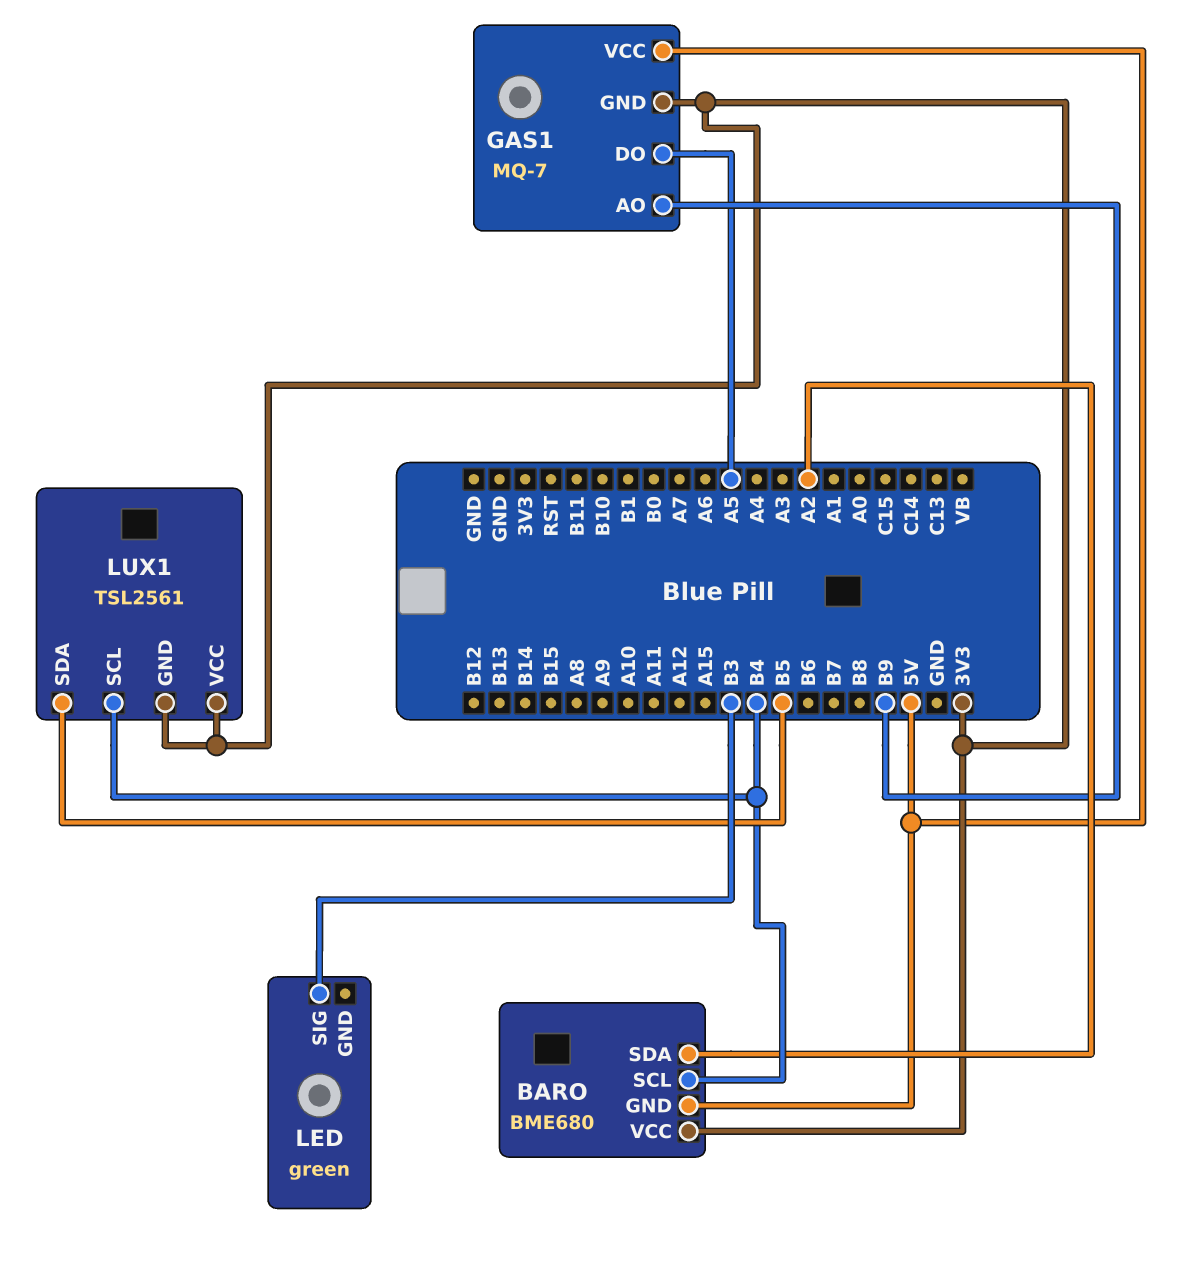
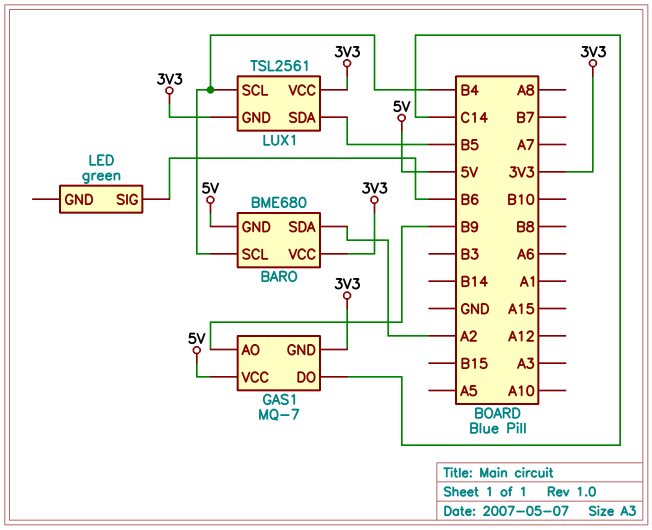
GAS1 pin DO: A5 -> C14
LED pin SIG: B3 -> B6

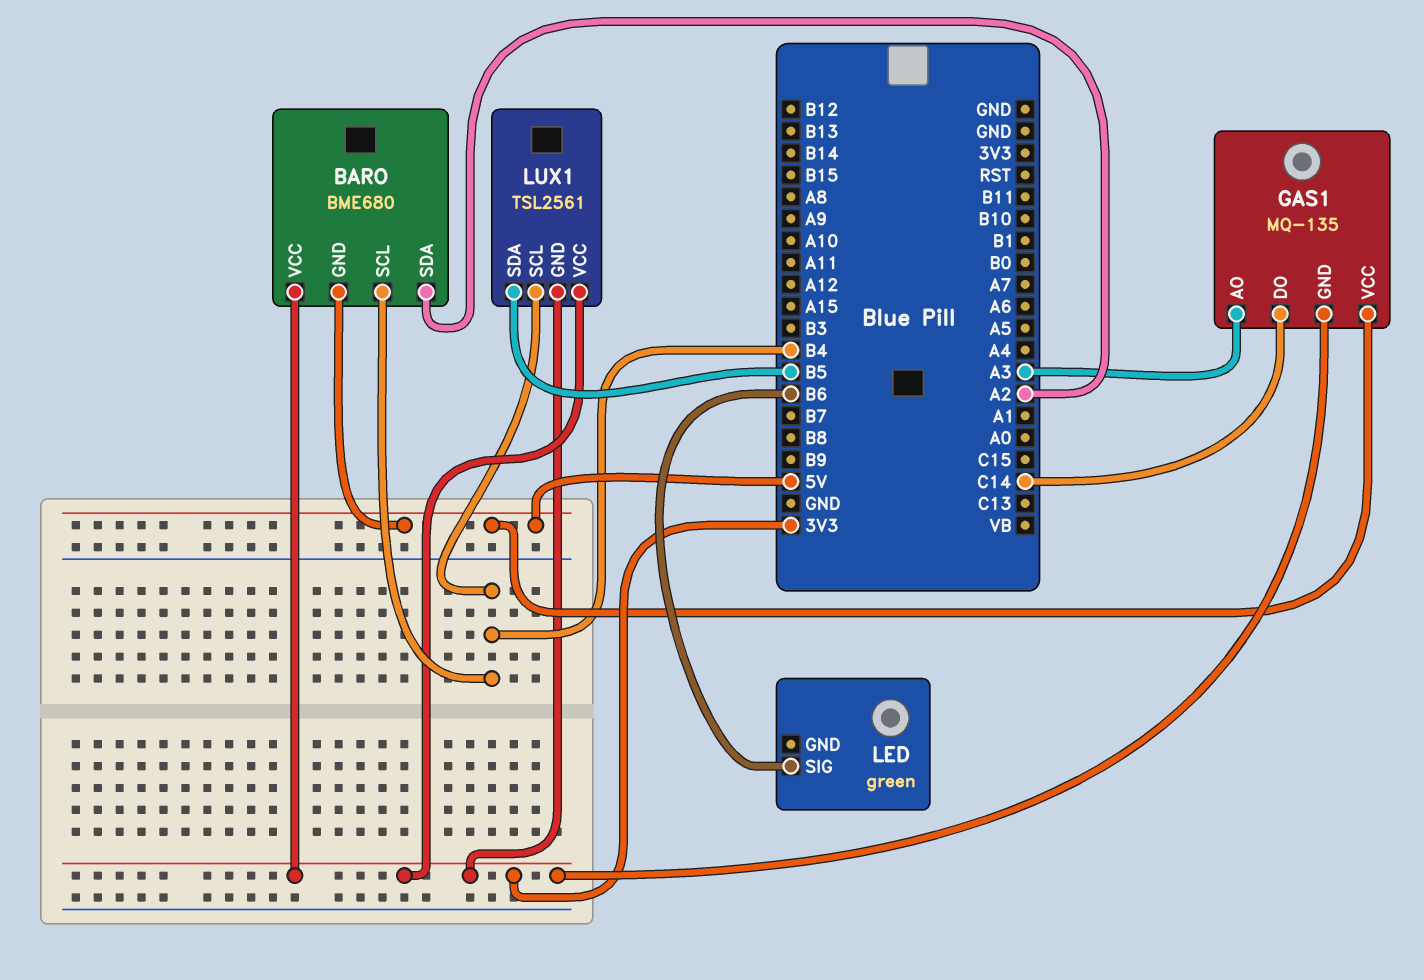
GAS1: MQ-7 -> MQ-135
GAS1 pin AO: B9 -> A3

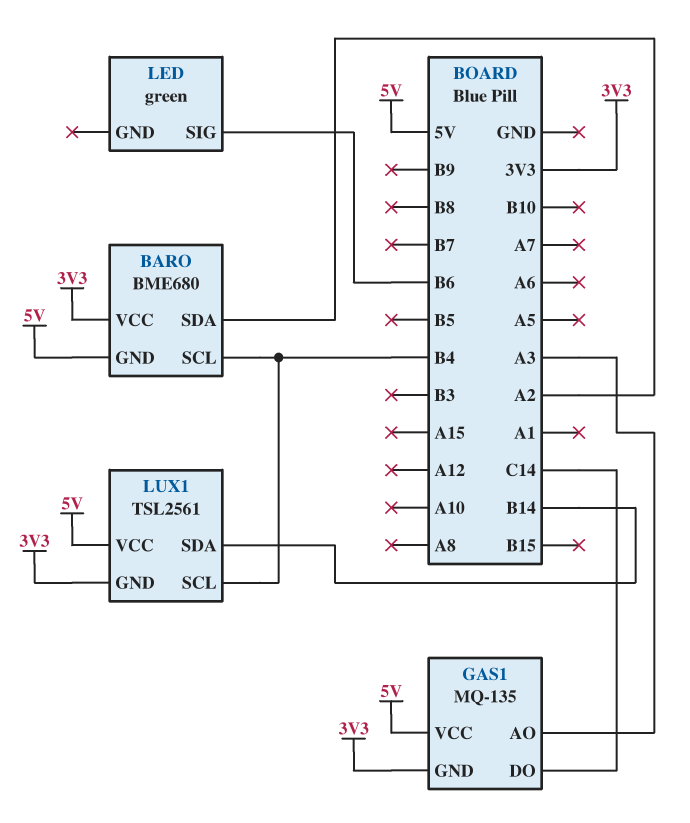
LUX1 pin SDA: B5 -> B14
LUX1 pin VCC: 3V3 -> 5V

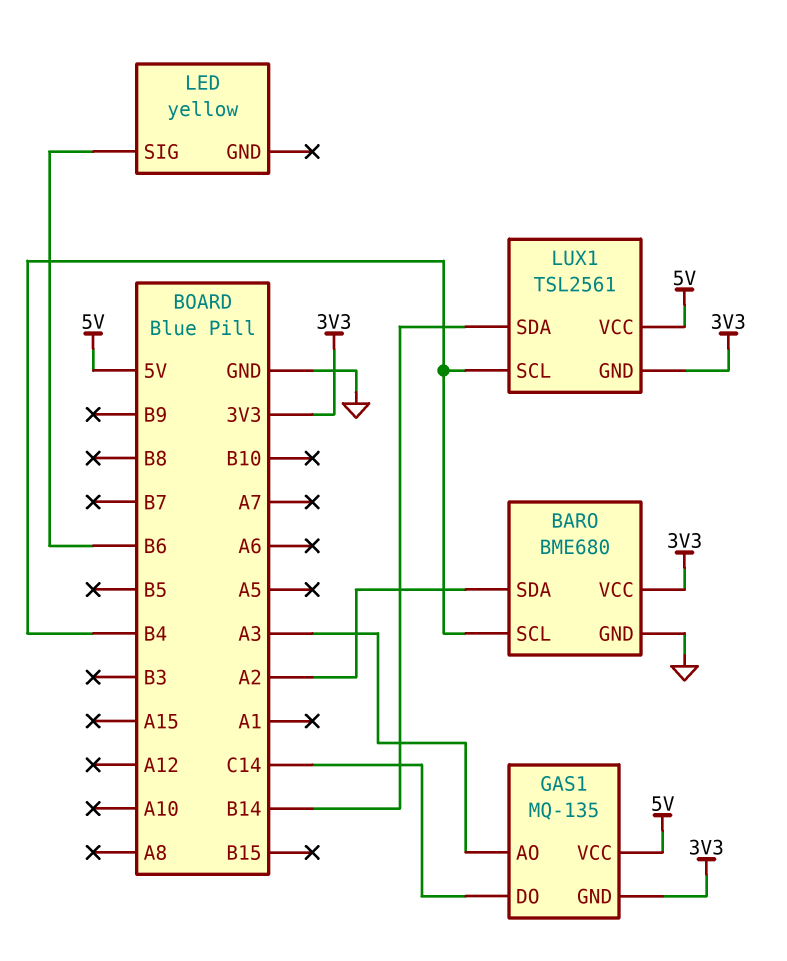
BARO pin GND: 5V -> GND
LED: green -> yellow

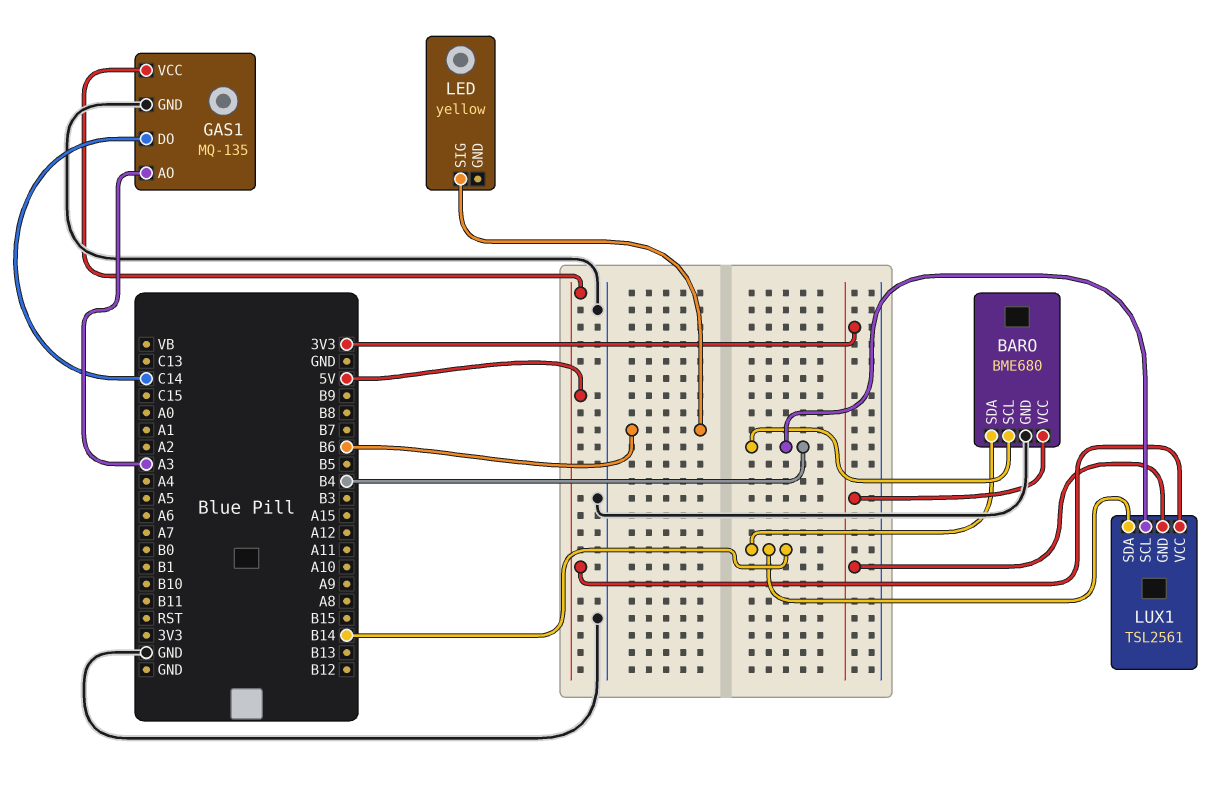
BARO pin SDA: A2 -> B14
GAS1 pin GND: 3V3 -> GND

